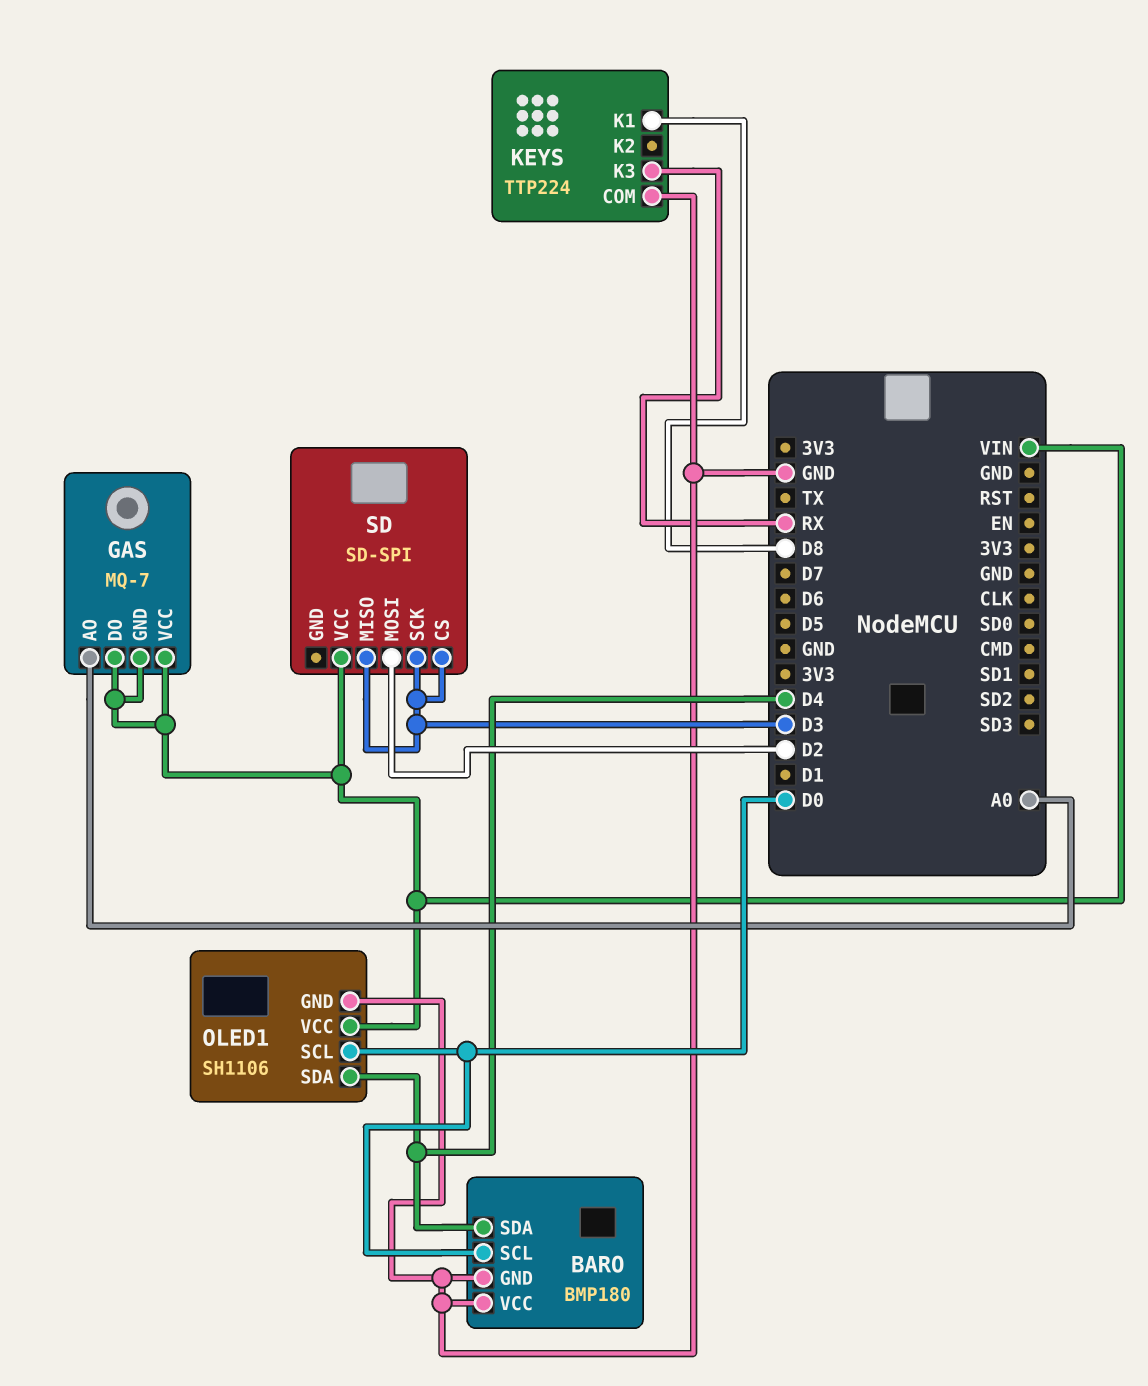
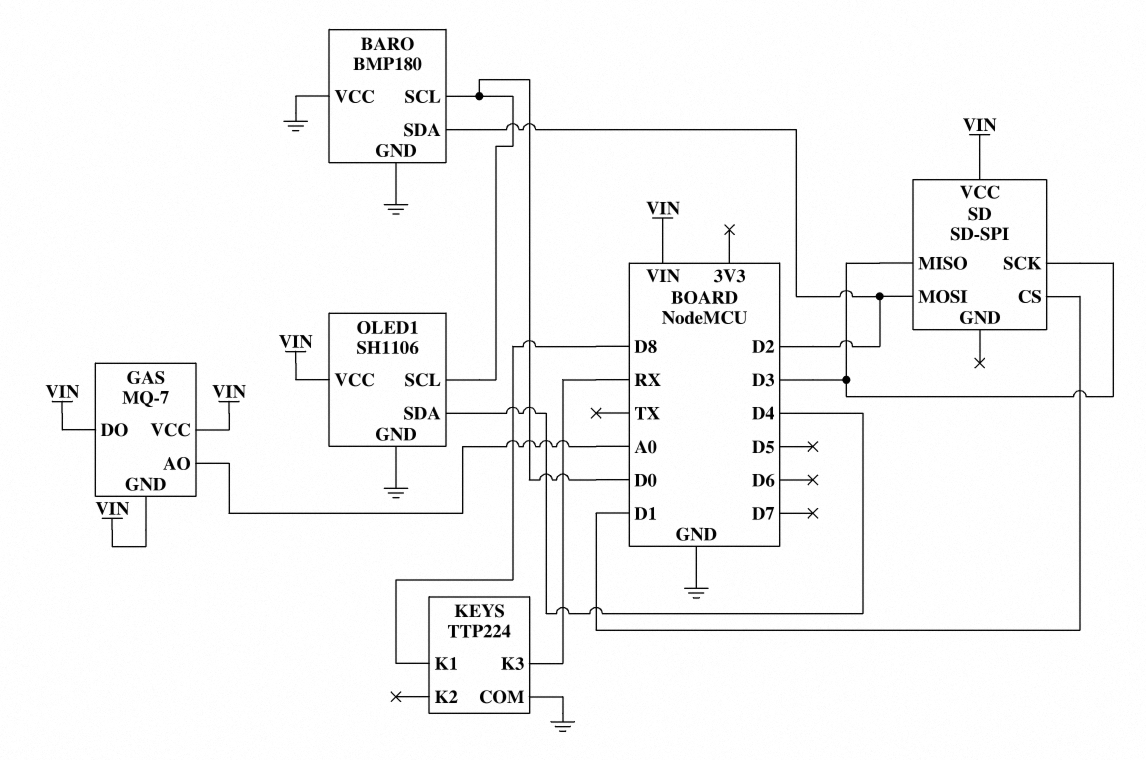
BARO pin SDA: D4 -> D2
SD pin CS: D3 -> D1

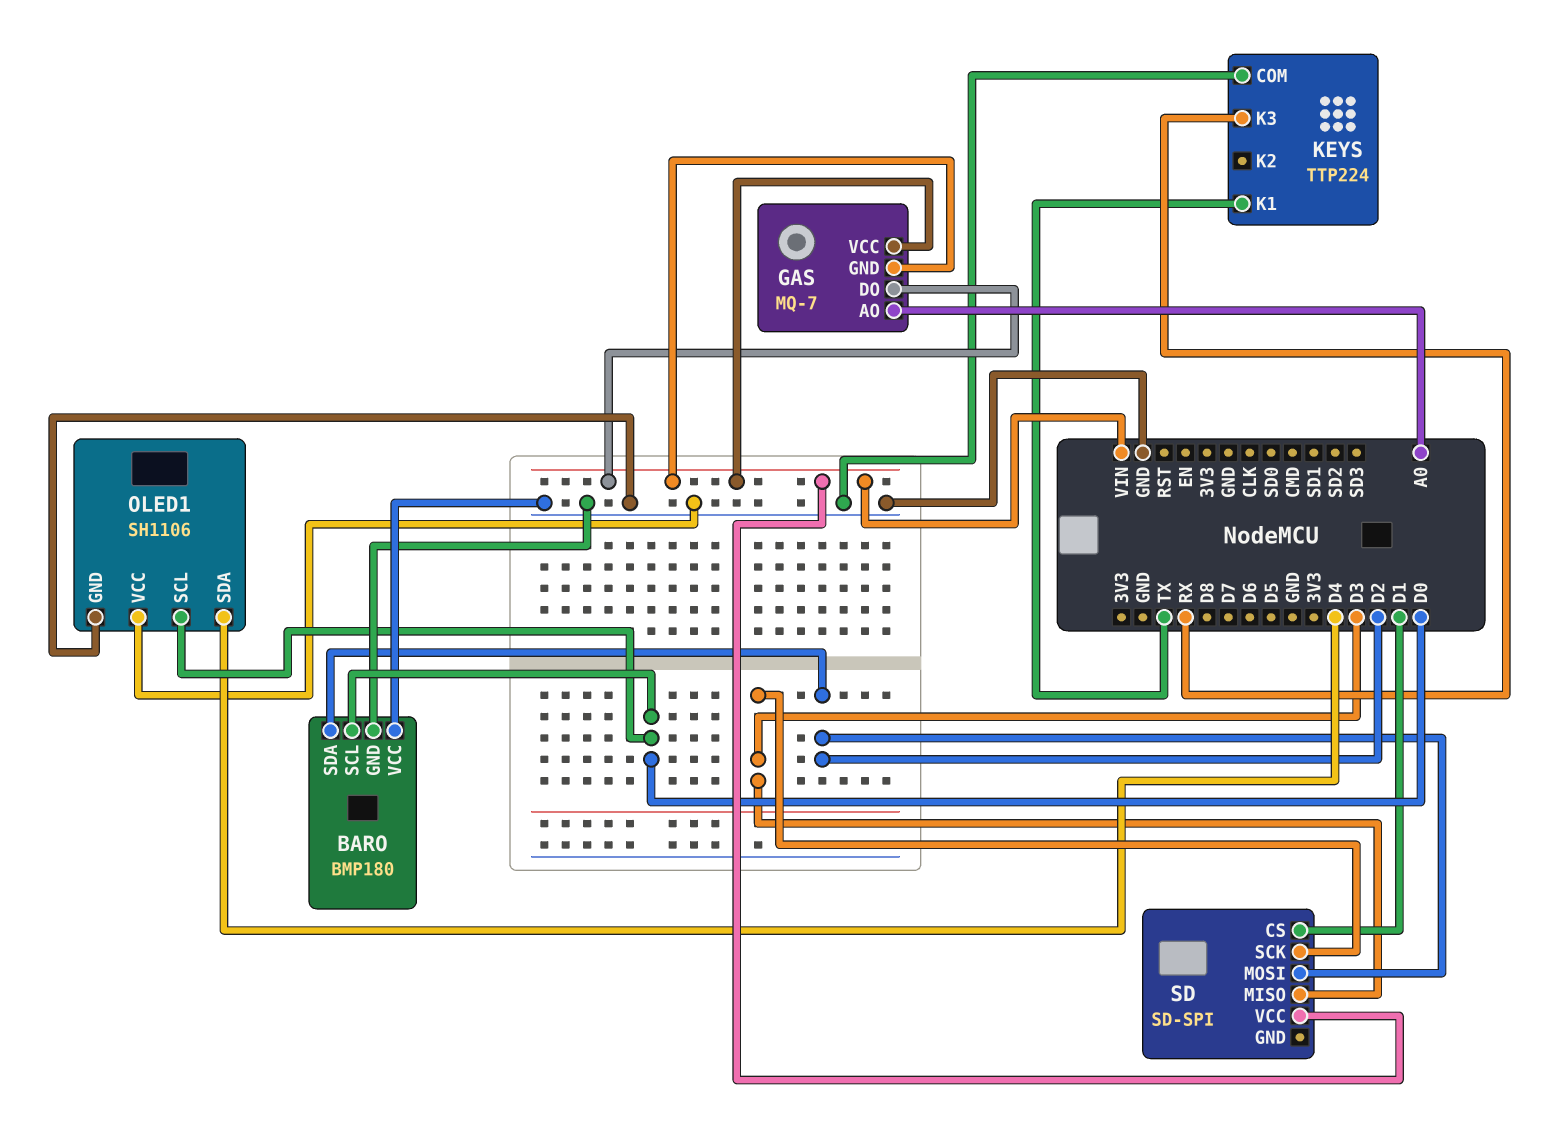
KEYS pin K1: D8 -> TX
OLED1 pin VCC: VIN -> GND

